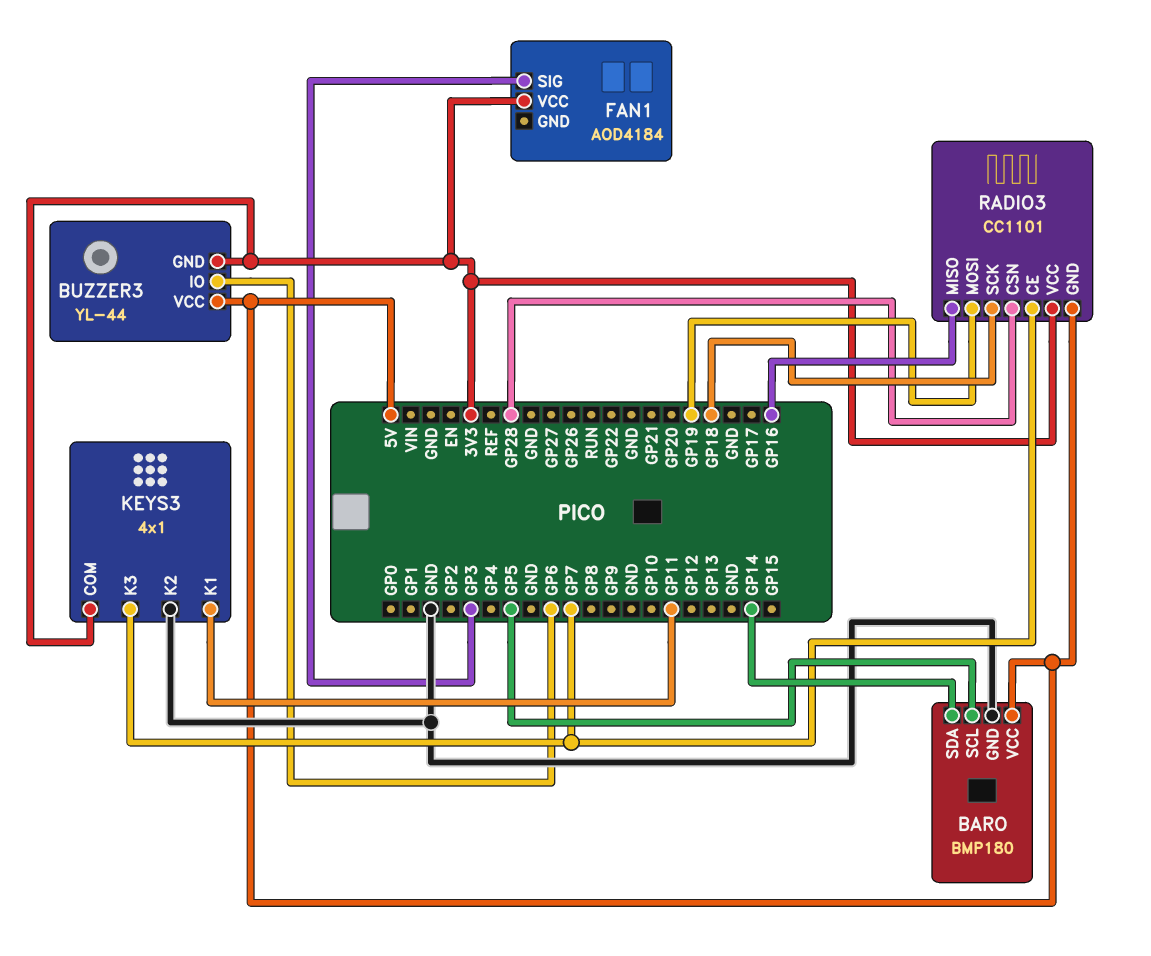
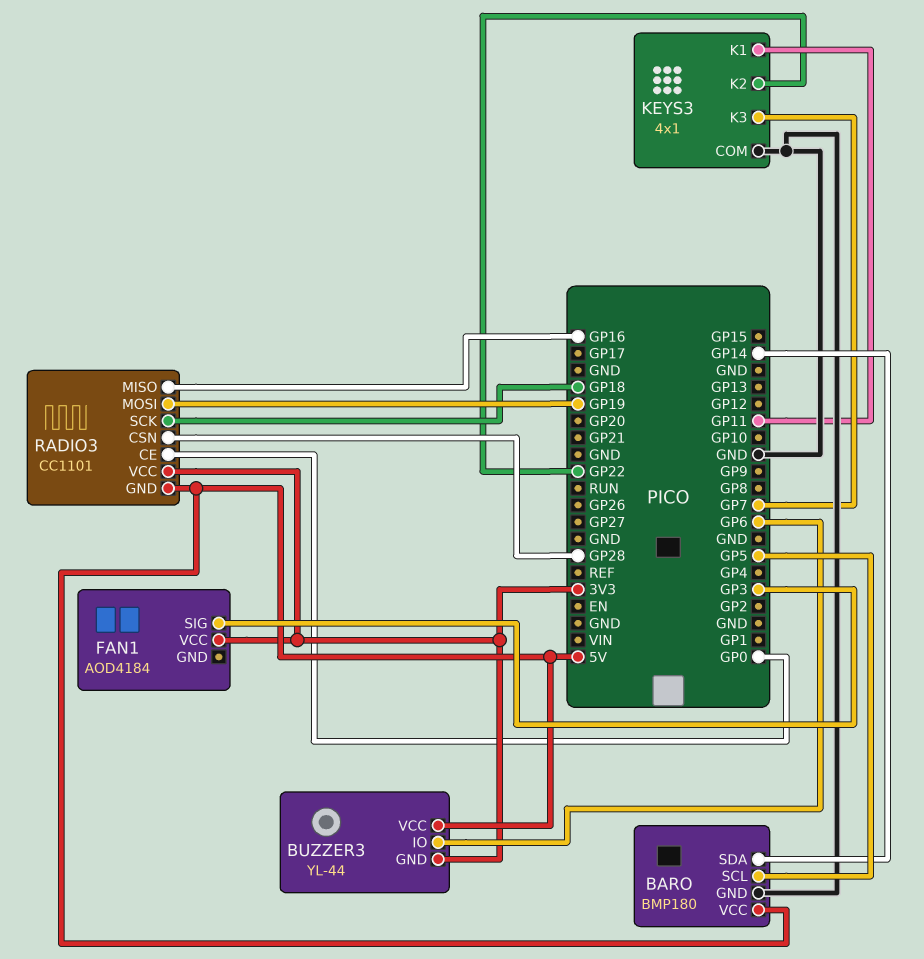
KEYS3 pin COM: 3V3 -> GND
KEYS3 pin K2: GND -> GP22
RADIO3 pin CE: GP7 -> GP0

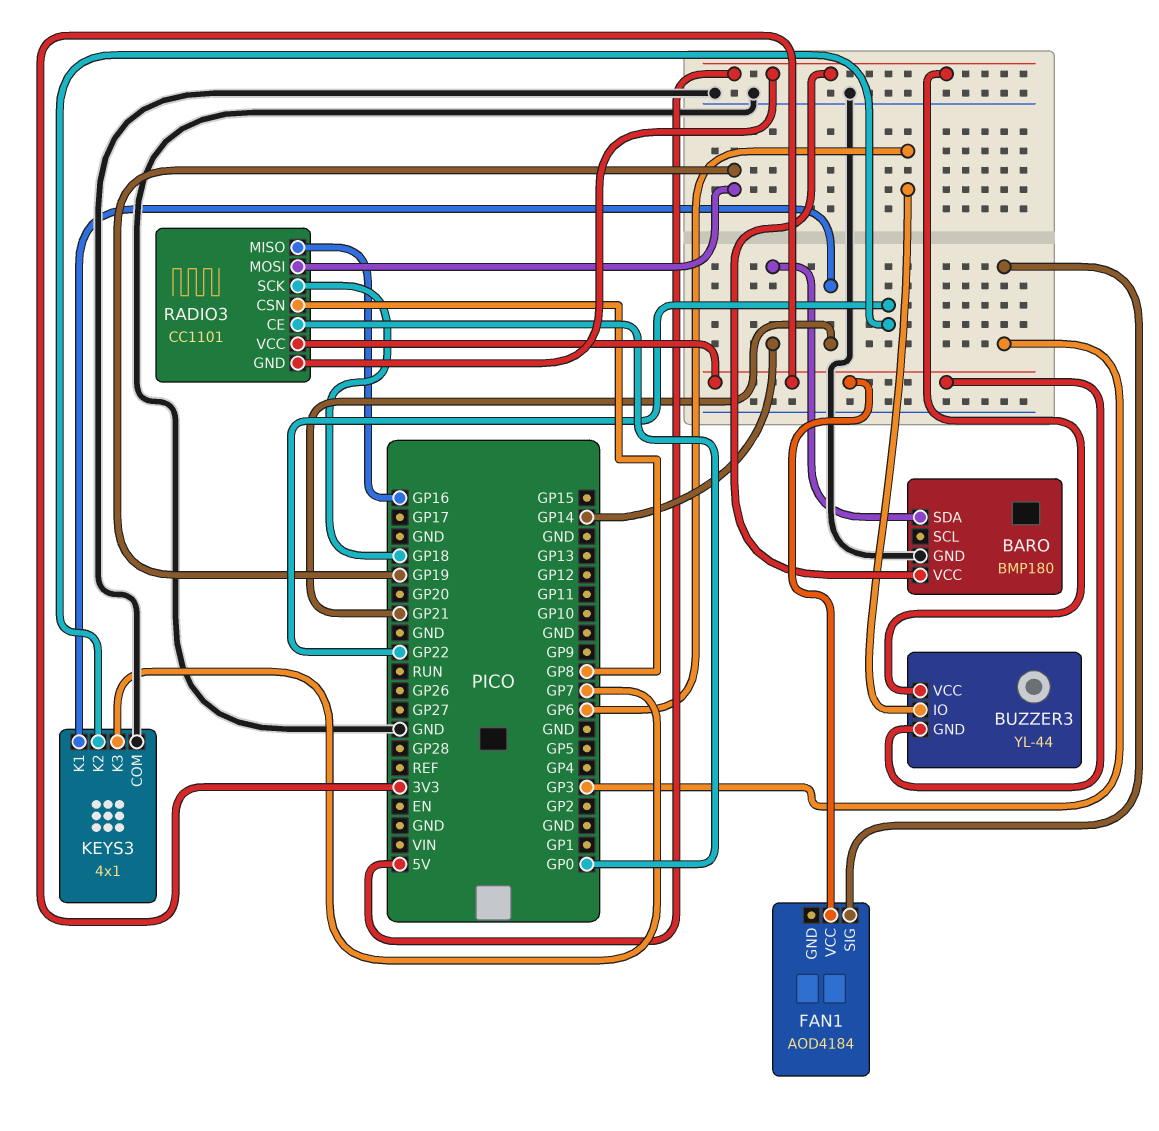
BARO pin SCL: GP5 -> none
KEYS3 pin K1: GP11 -> GP21
RADIO3 pin CSN: GP28 -> GP8

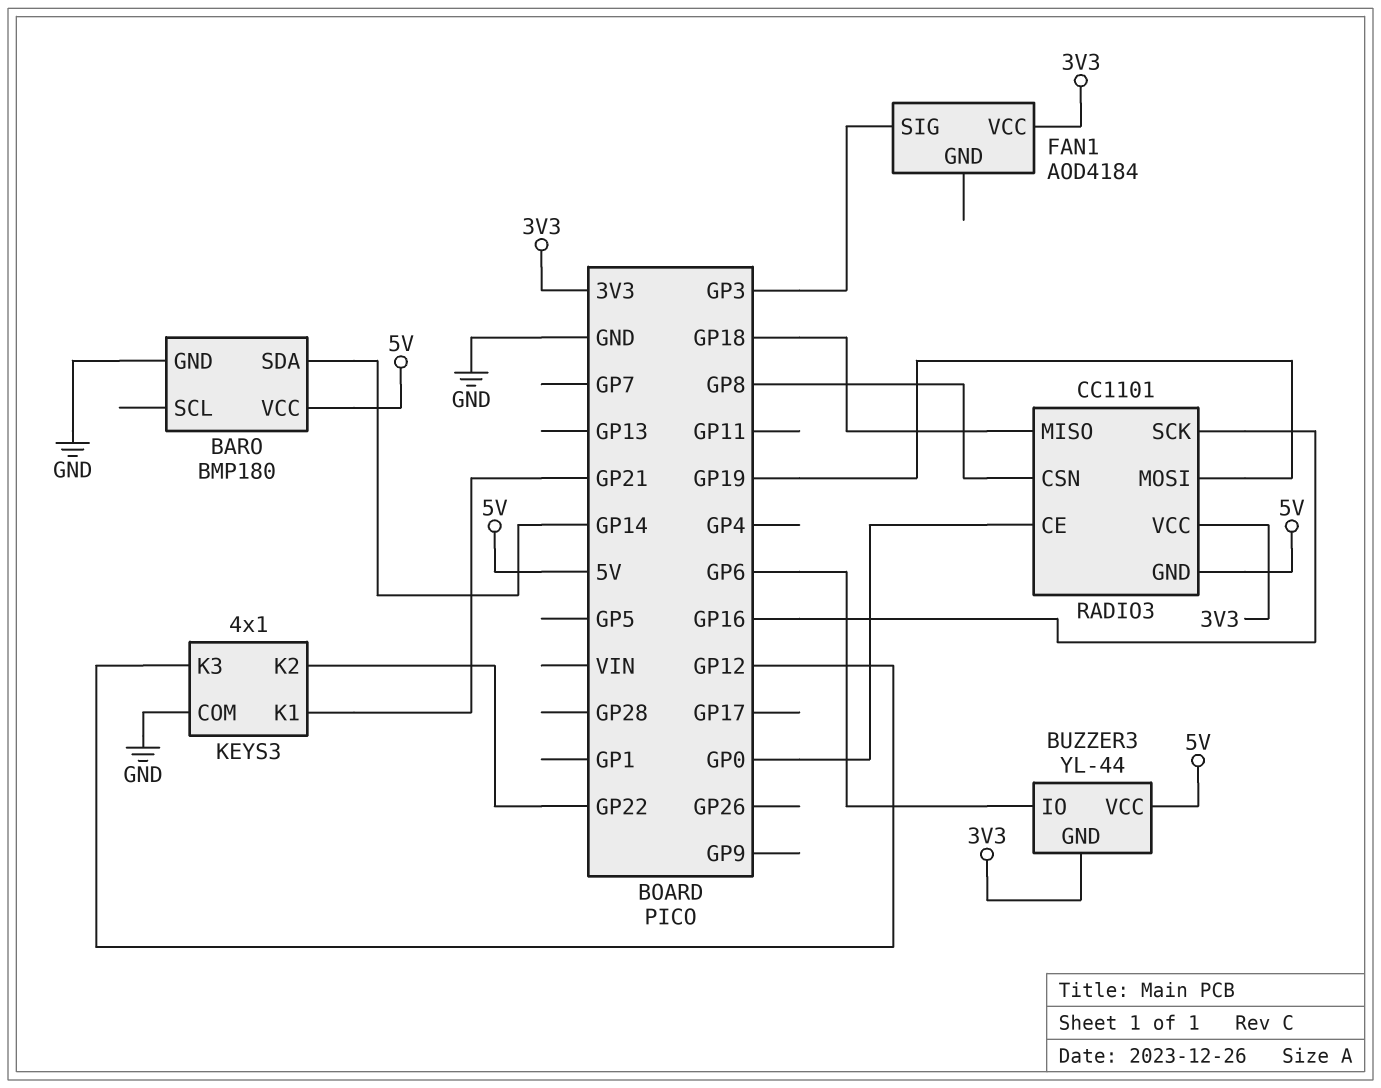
KEYS3 pin K3: GP7 -> GP12
RADIO3 pin MISO: GP16 -> GP18
RADIO3 pin SCK: GP18 -> GP16

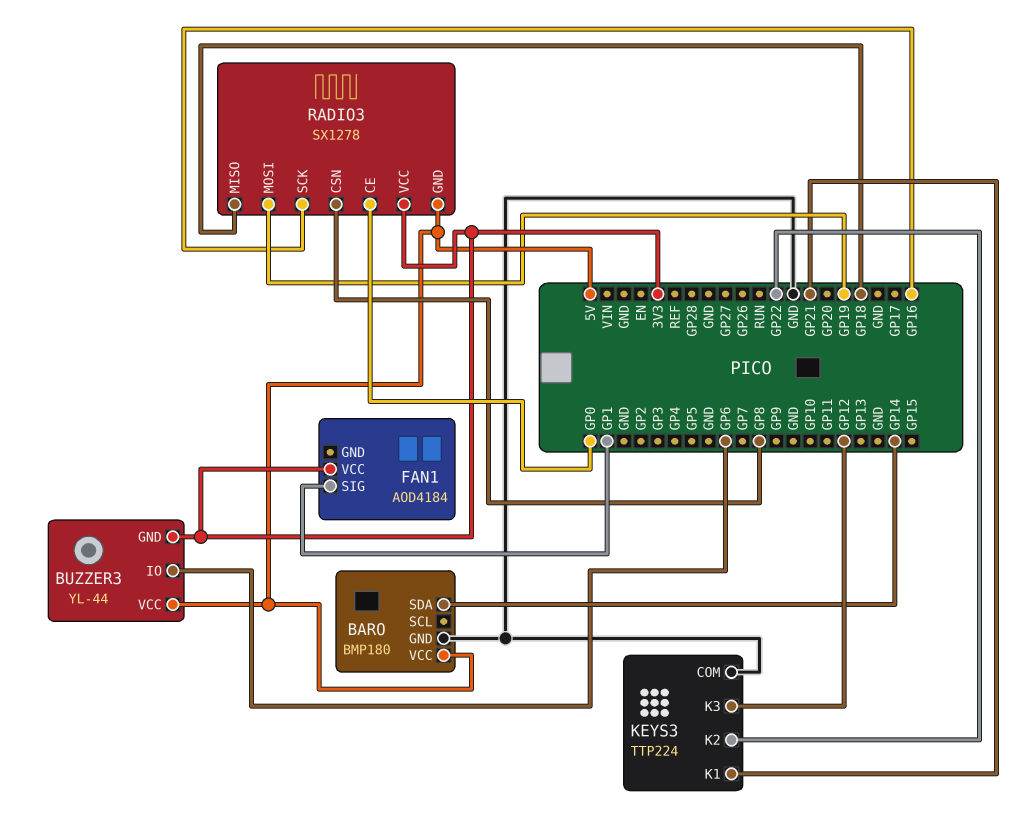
FAN1 pin SIG: GP3 -> GP1
KEYS3: 4x1 -> TTP224
RADIO3: CC1101 -> SX1278

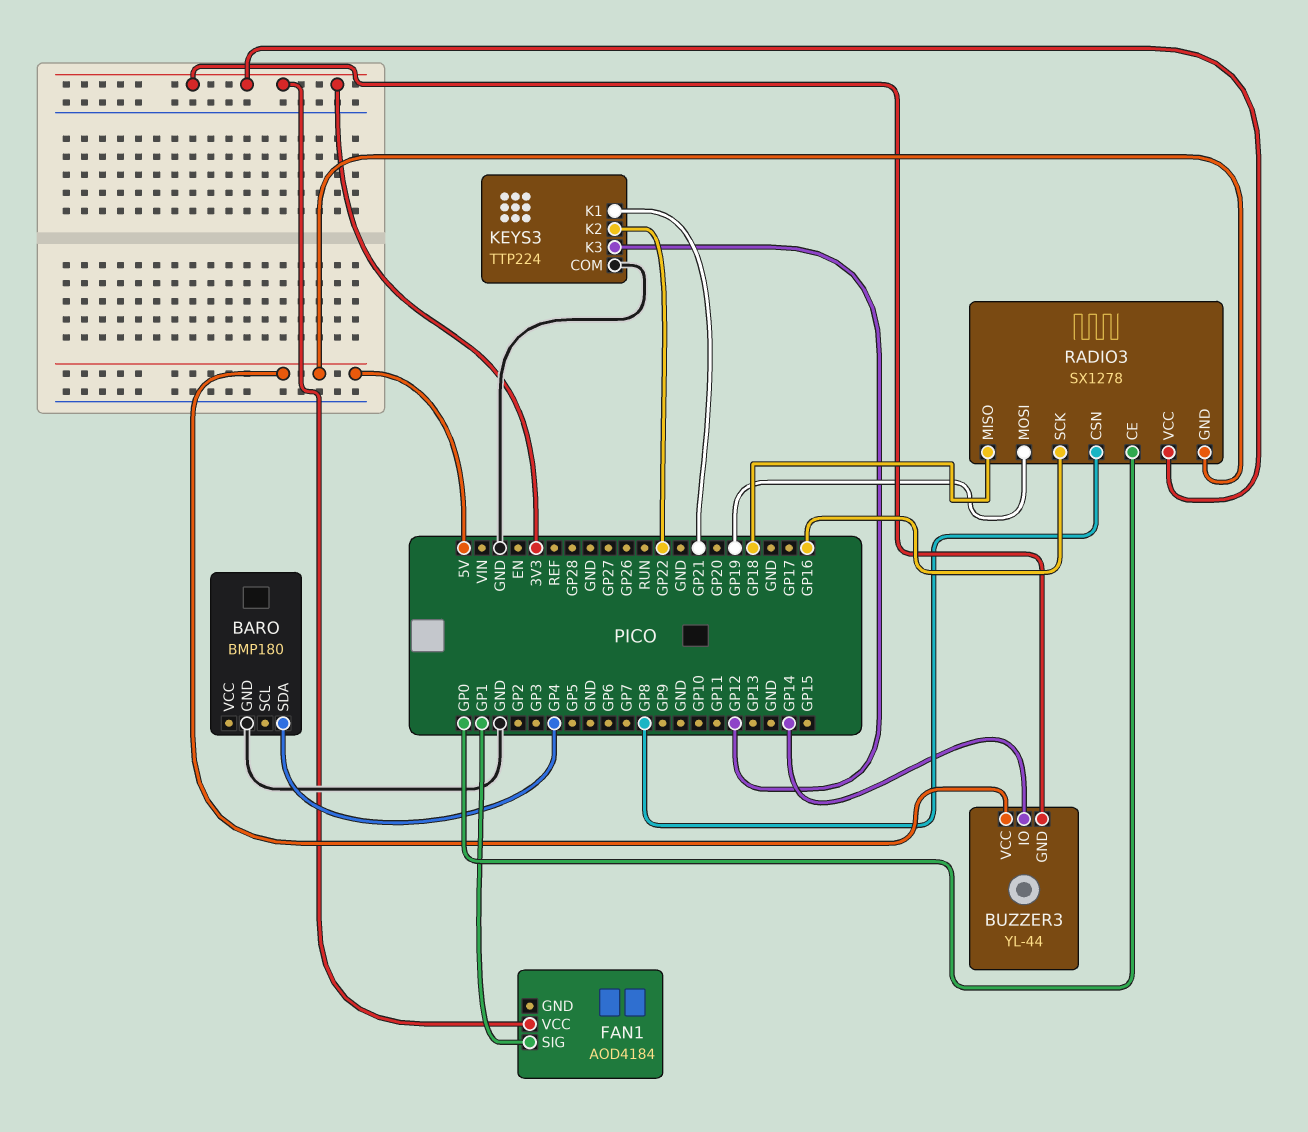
BARO pin SDA: GP14 -> GP4
BARO pin VCC: 5V -> none
BUZZER3 pin IO: GP6 -> GP14

